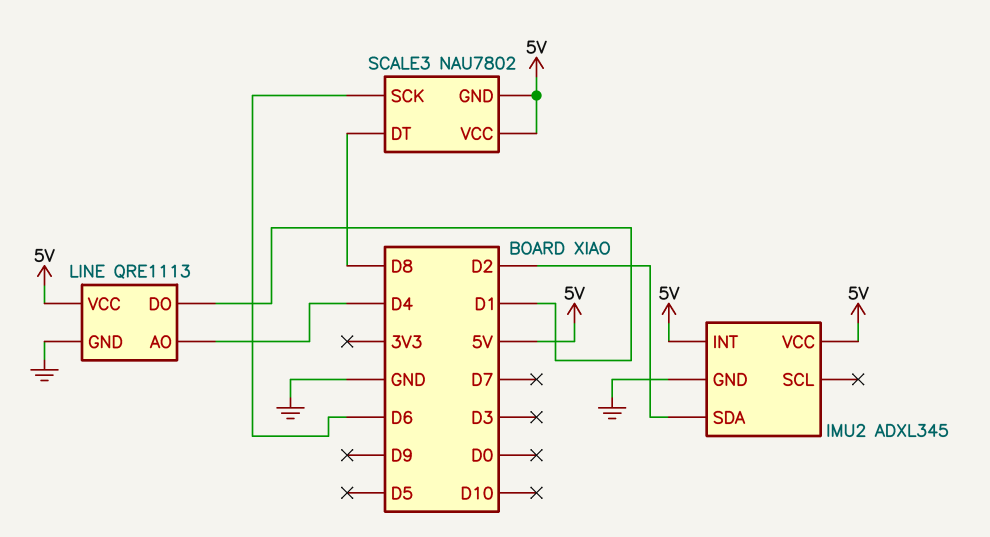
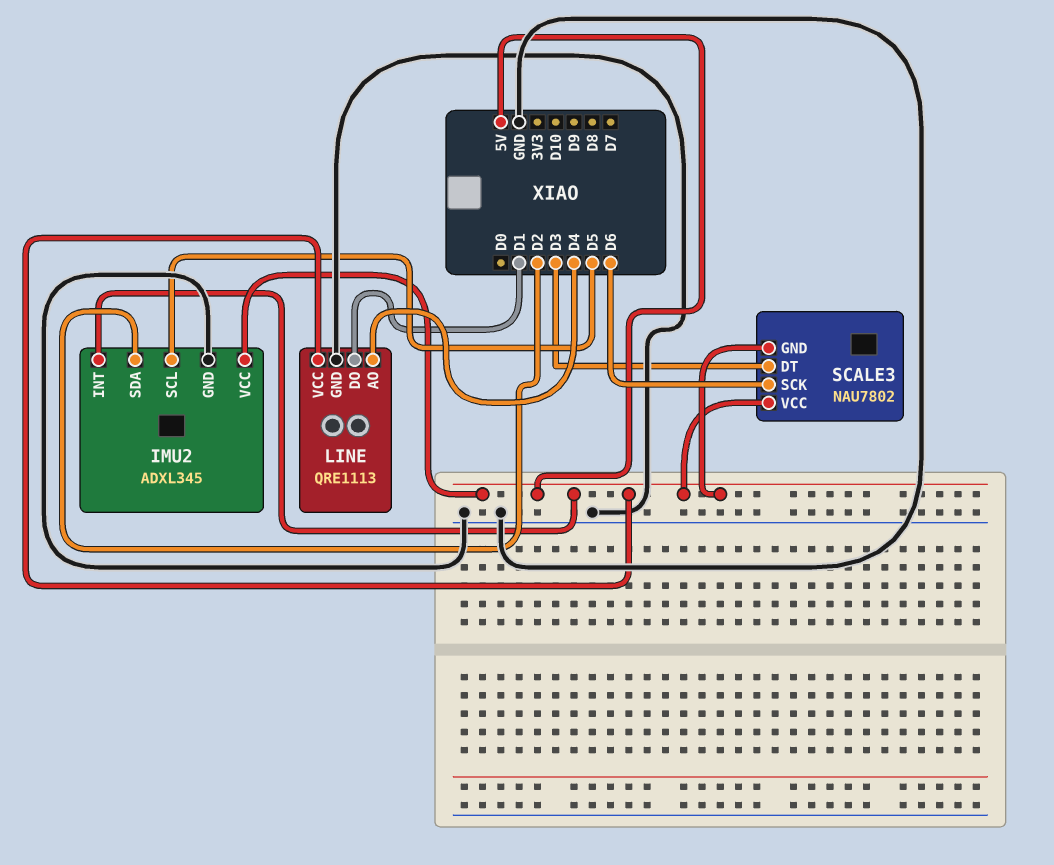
IMU2 pin SCL: none -> D5
SCALE3 pin DT: D8 -> D3

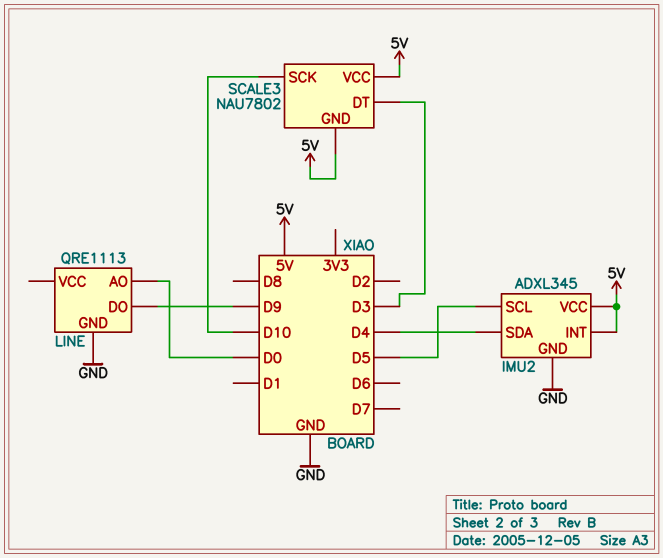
IMU2 pin SDA: D2 -> D4
LINE pin AO: D4 -> D0
LINE pin DO: D1 -> D9
LINE pin VCC: 5V -> none
SCALE3 pin SCK: D6 -> D10

